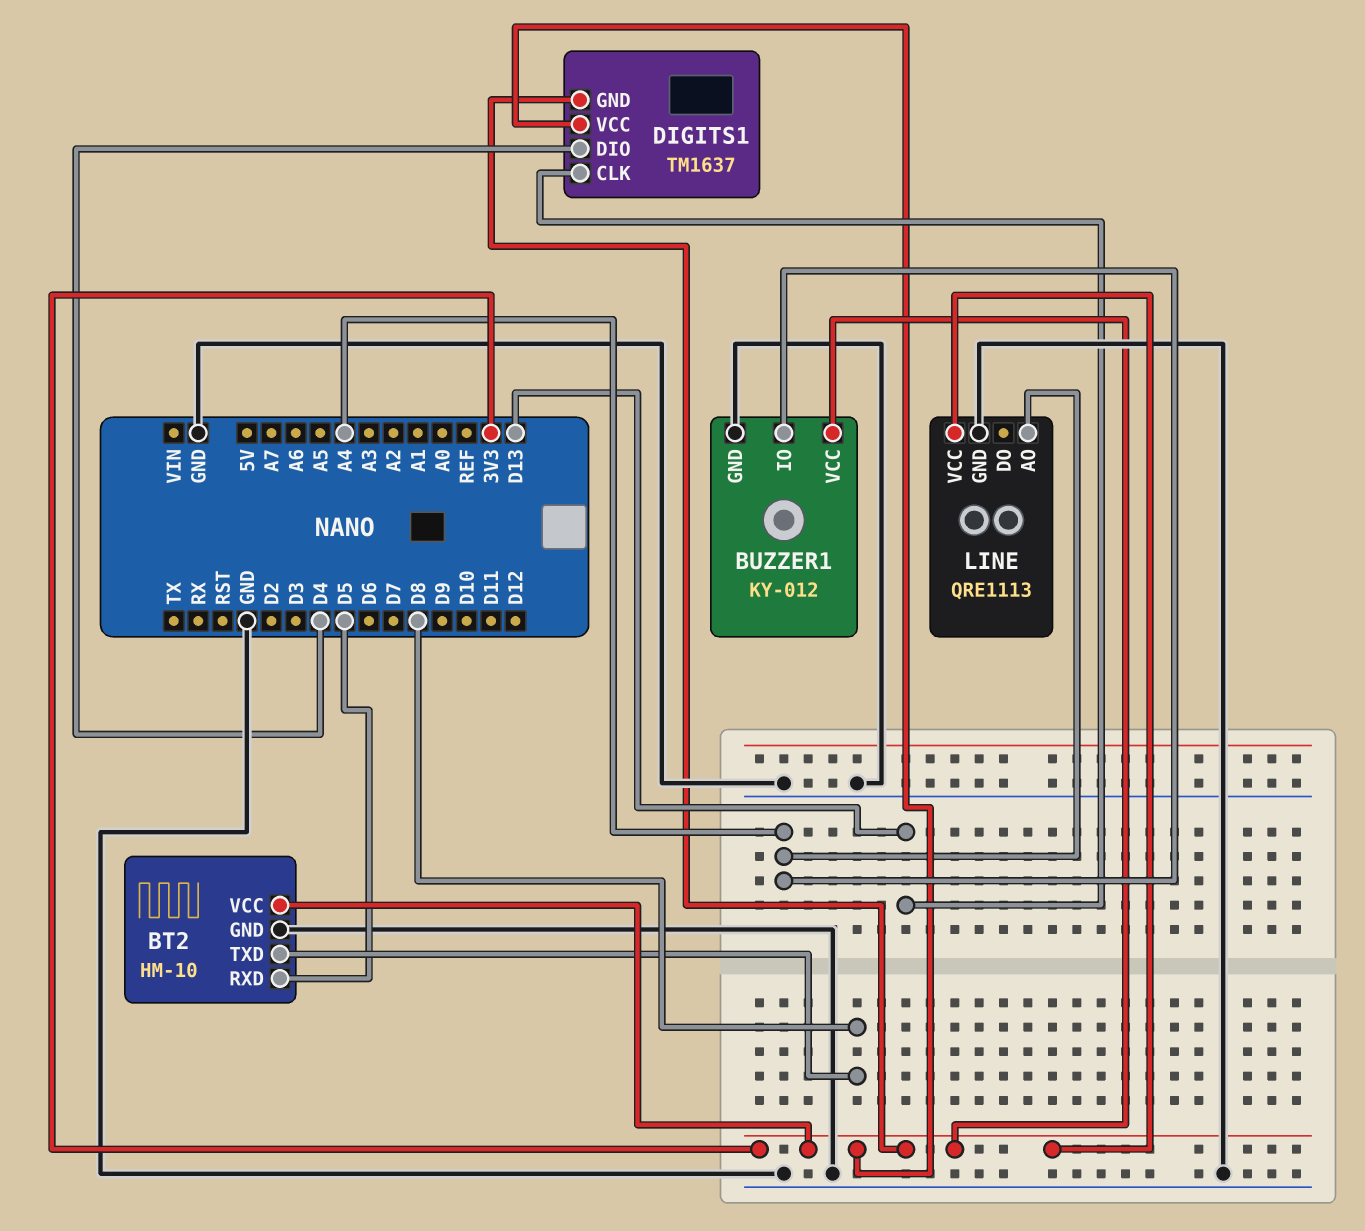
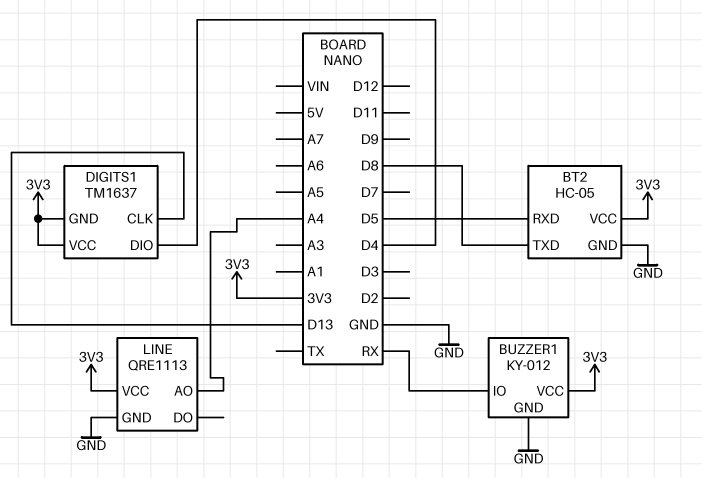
BT2: HM-10 -> HC-05
BUZZER1 pin IO: A4 -> RX

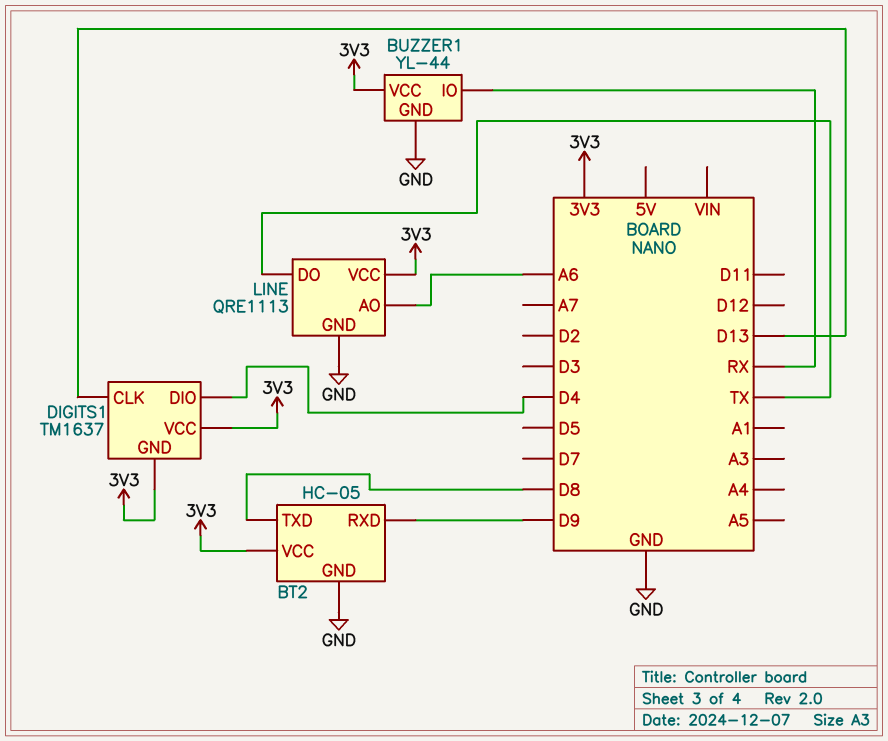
BT2 pin RXD: D5 -> D9
BUZZER1: KY-012 -> YL-44
LINE pin AO: A4 -> A6
LINE pin DO: none -> TX

